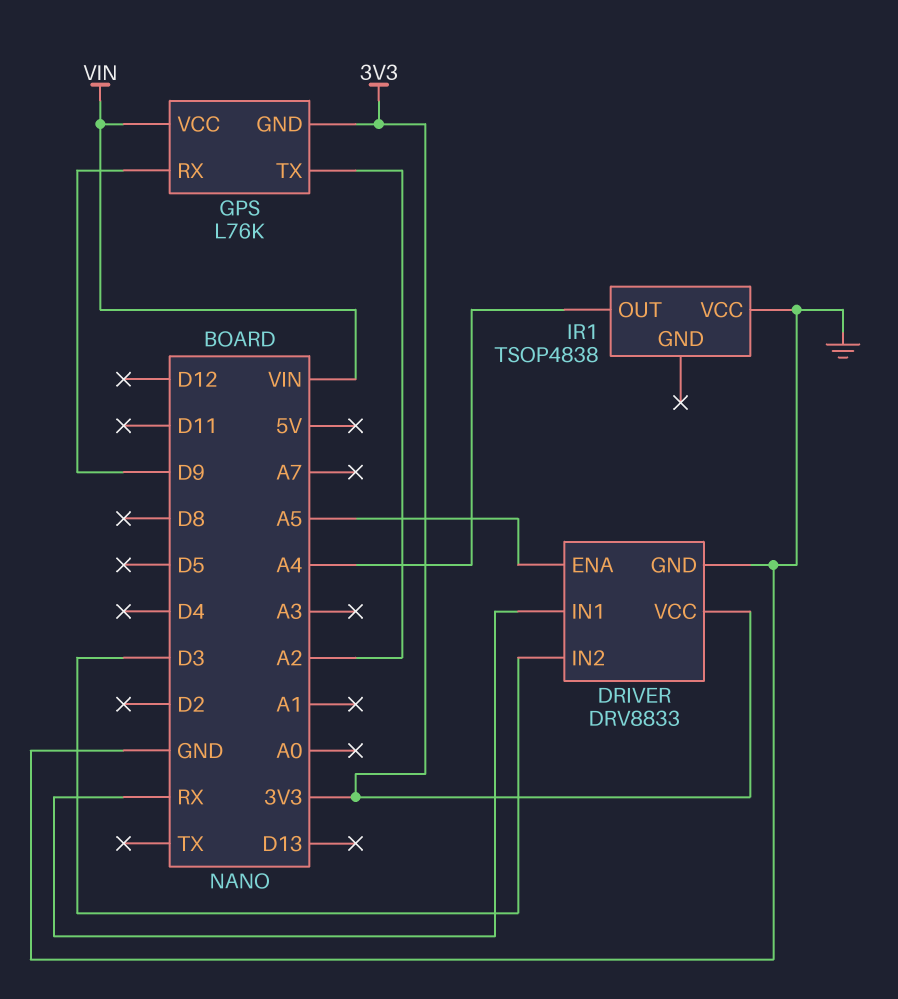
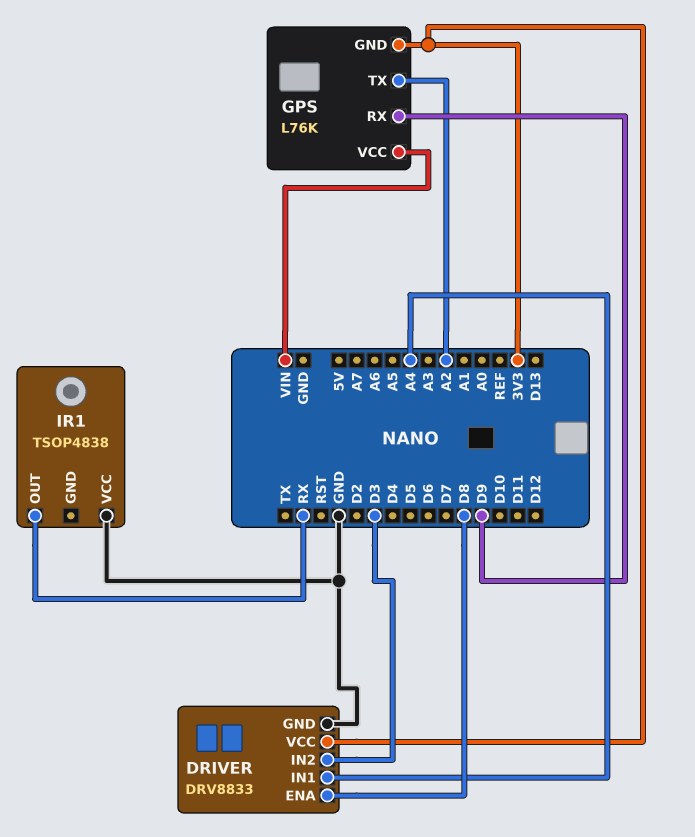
DRIVER pin ENA: A5 -> D8
DRIVER pin IN1: RX -> A4
IR1 pin OUT: A4 -> RX

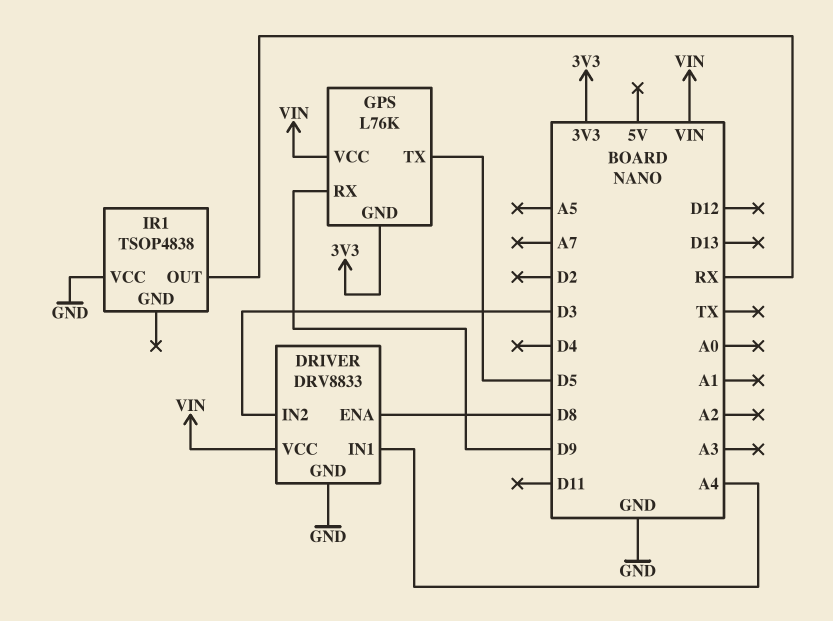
DRIVER pin VCC: 3V3 -> VIN
GPS pin TX: A2 -> D5

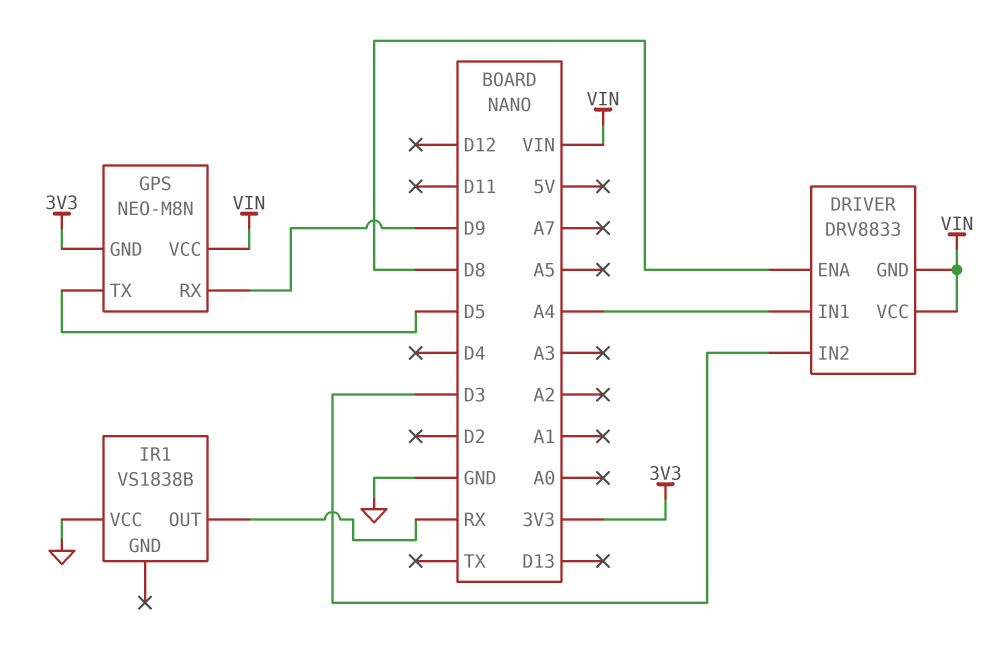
DRIVER pin GND: GND -> VIN
GPS: L76K -> NEO-M8N
IR1: TSOP4838 -> VS1838B

